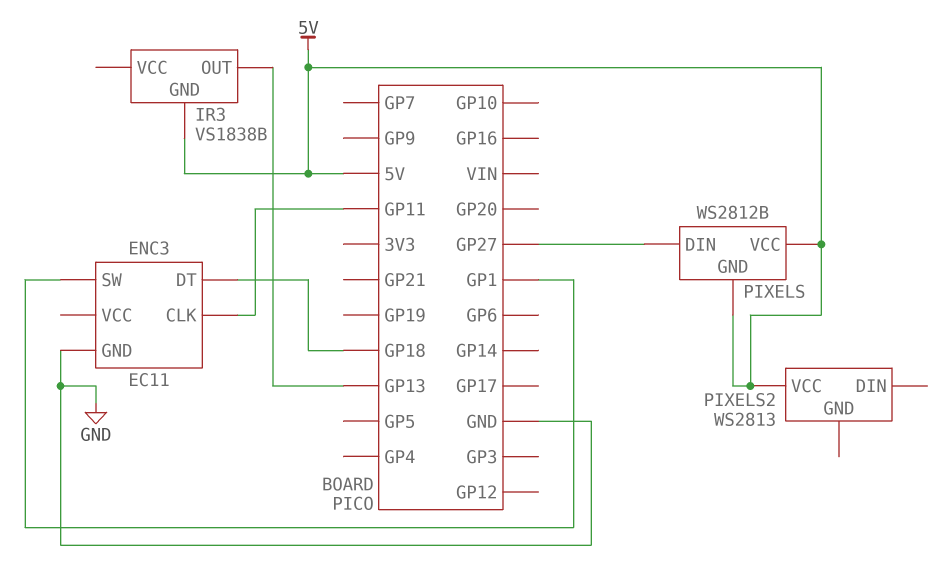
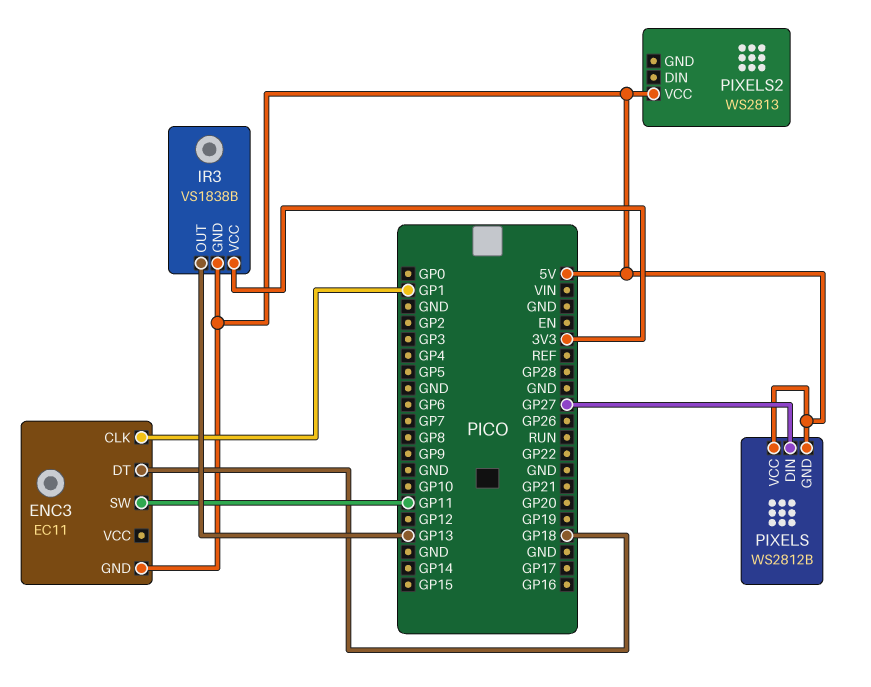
ENC3 pin CLK: GP11 -> GP1
ENC3 pin GND: GND -> 5V
ENC3 pin SW: GP1 -> GP11
IR3 pin VCC: none -> 3V3

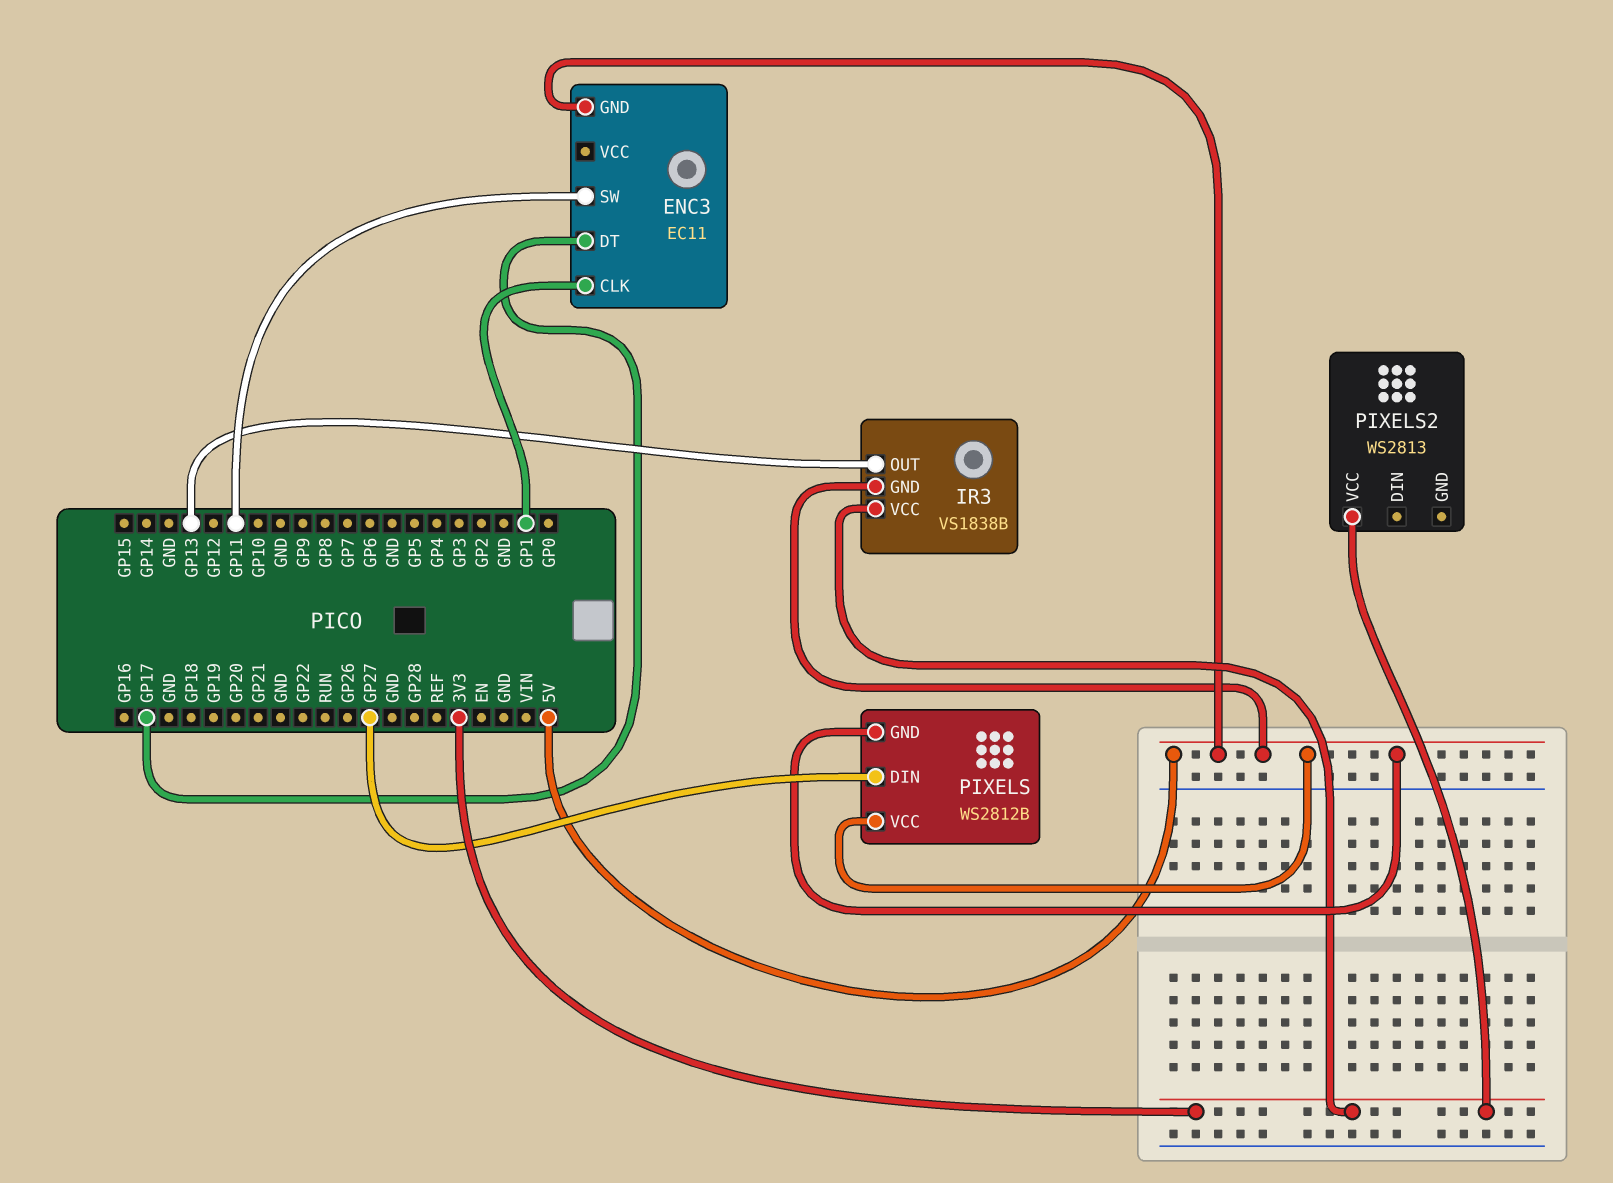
ENC3 pin DT: GP18 -> GP17
PIXELS2 pin VCC: 5V -> 3V3

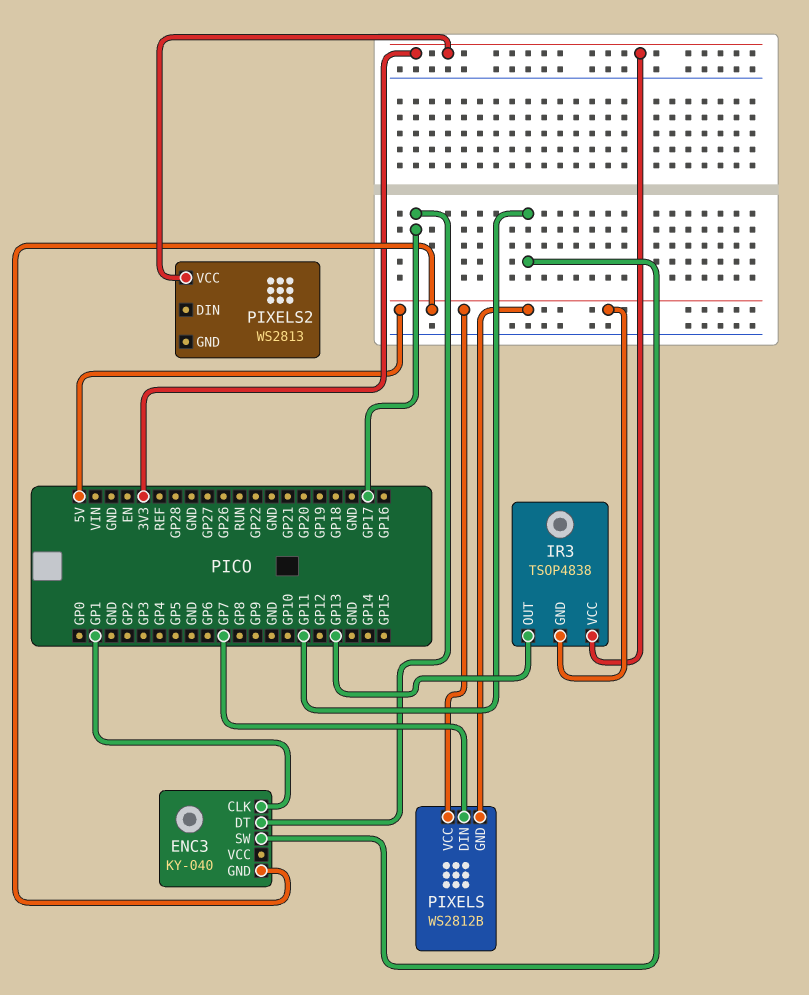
ENC3: EC11 -> KY-040
IR3: VS1838B -> TSOP4838
PIXELS pin DIN: GP27 -> GP7

